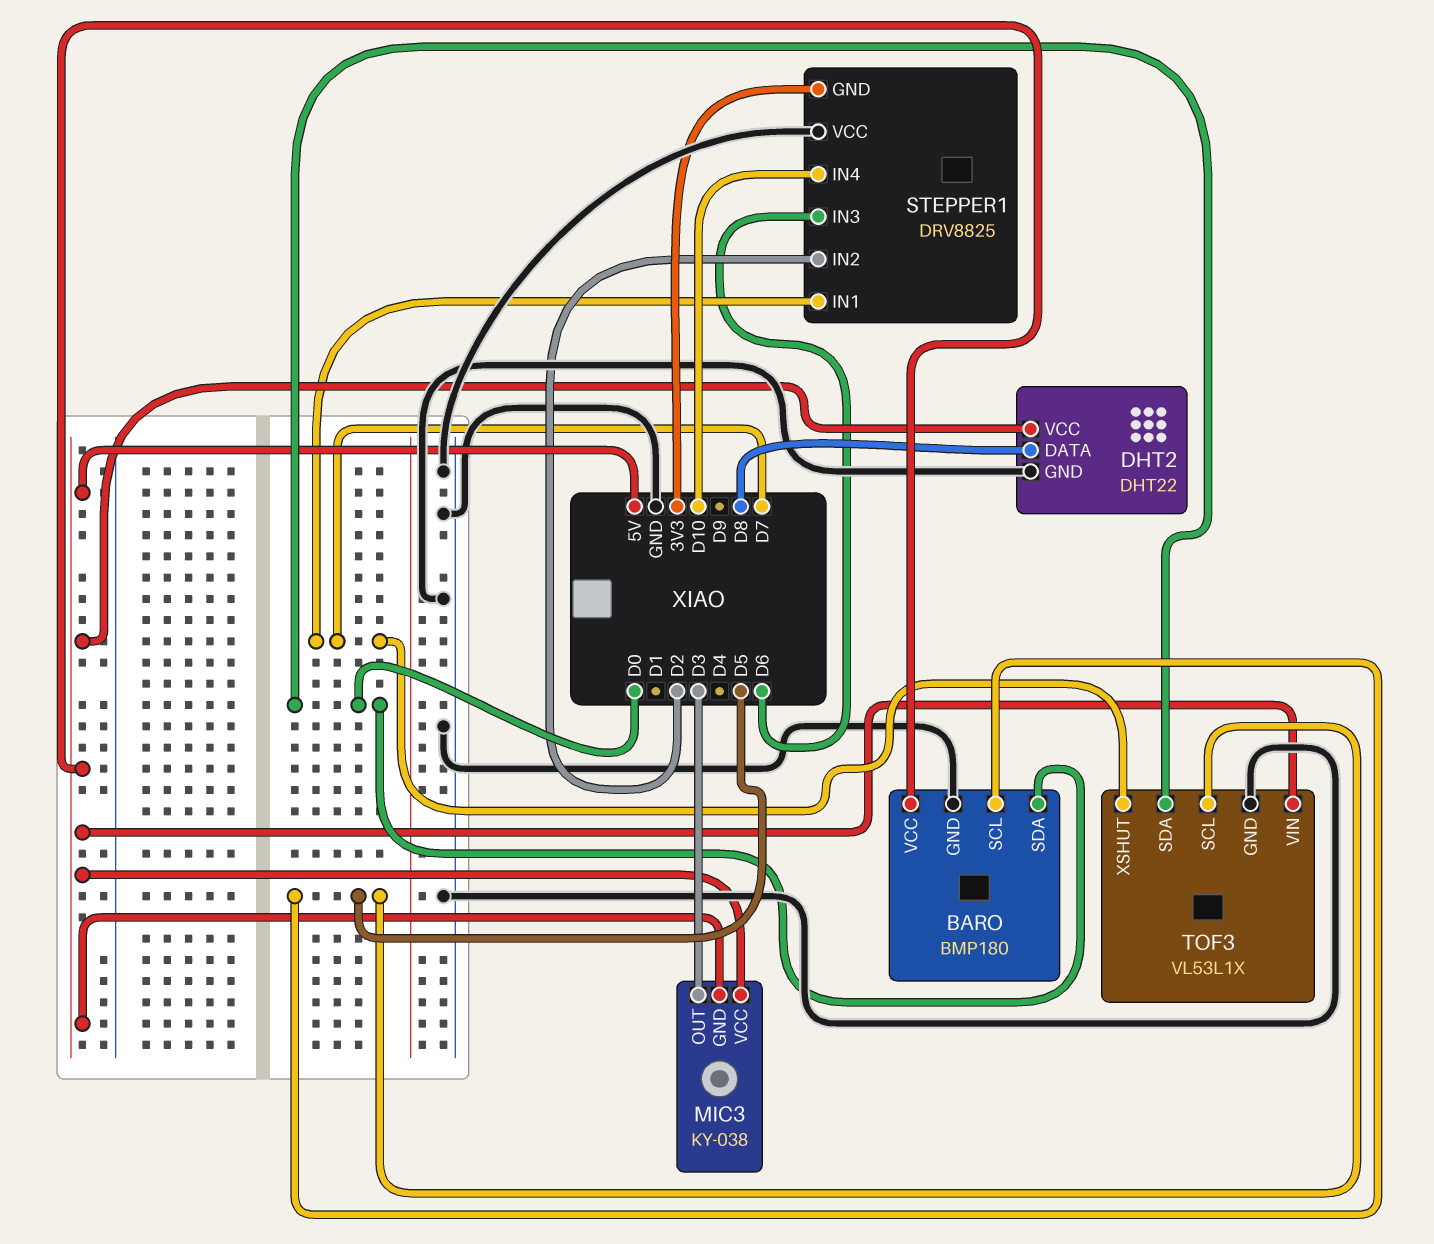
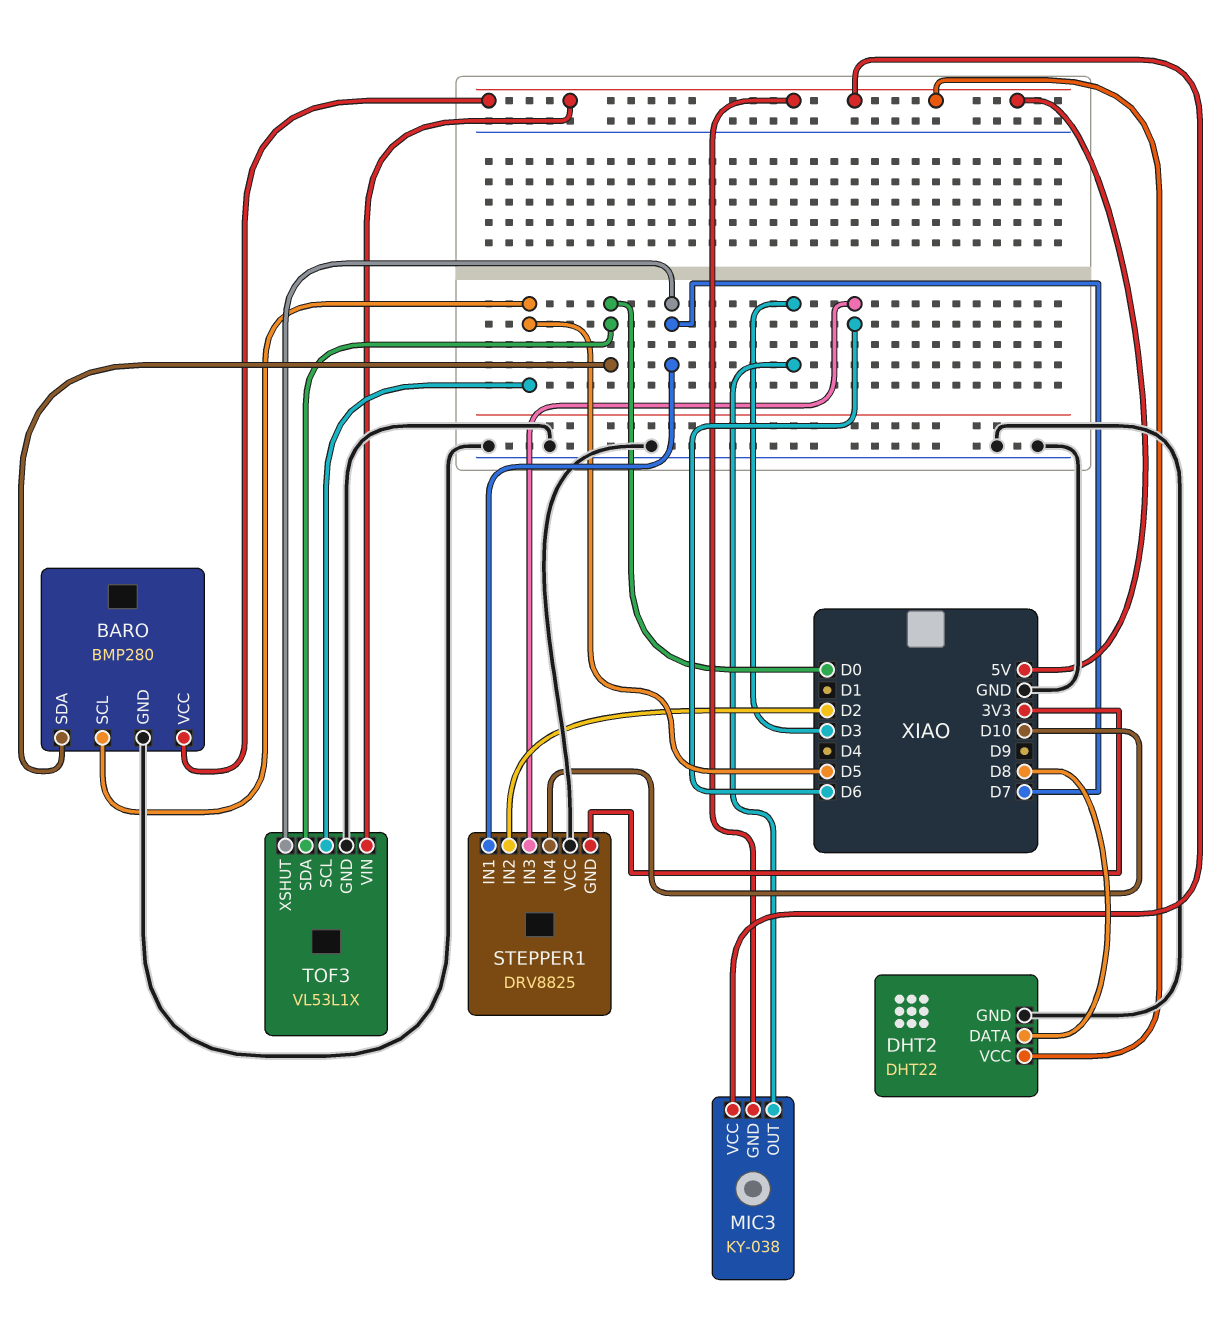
BARO: BMP180 -> BMP280

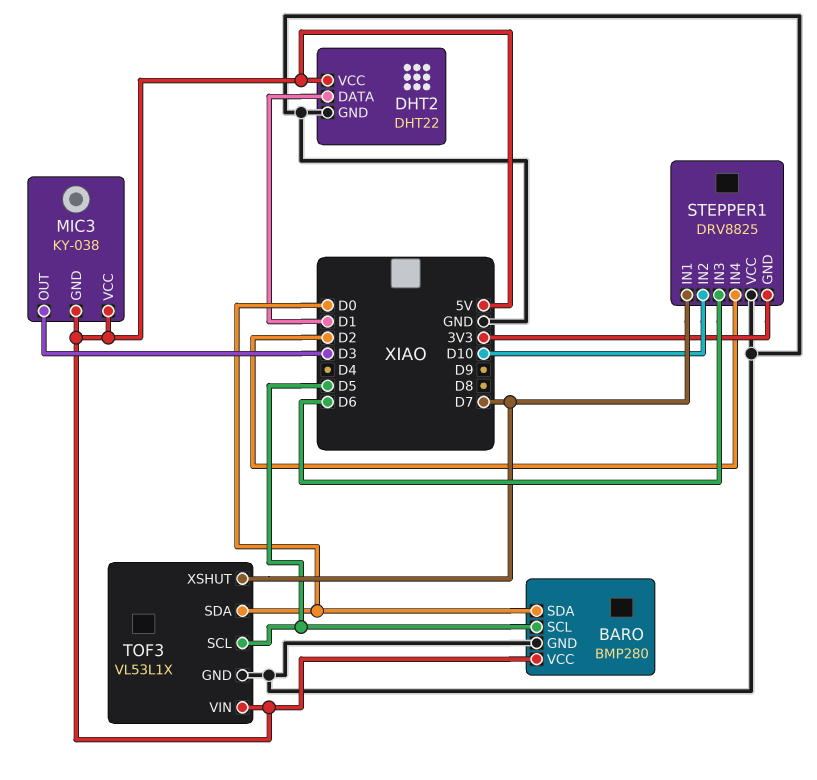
DHT2 pin DATA: D8 -> D1
STEPPER1 pin IN2: D2 -> D10
STEPPER1 pin IN4: D10 -> D2

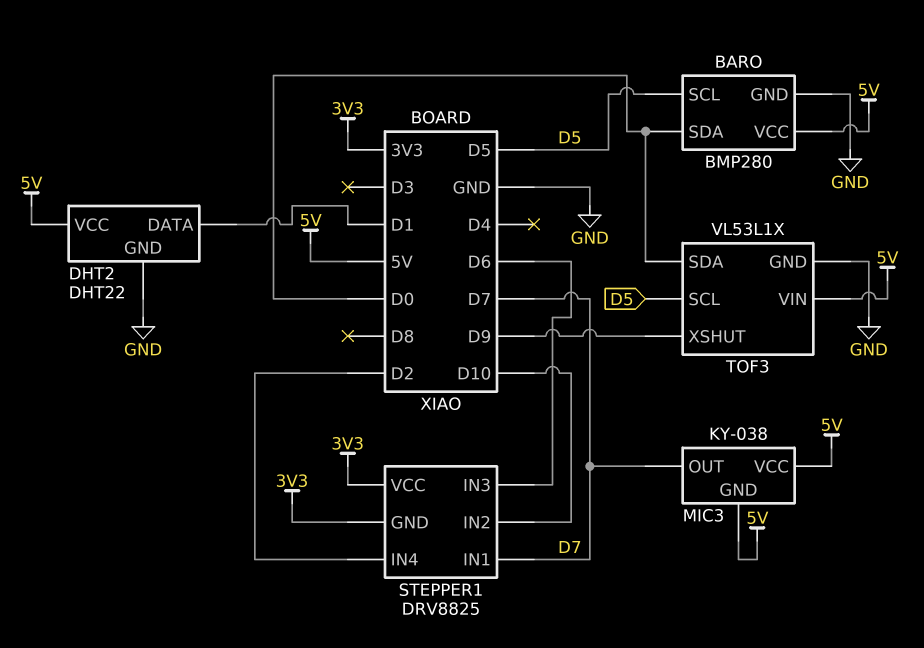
MIC3 pin OUT: D3 -> D7
STEPPER1 pin VCC: GND -> 3V3
TOF3 pin XSHUT: D7 -> D9

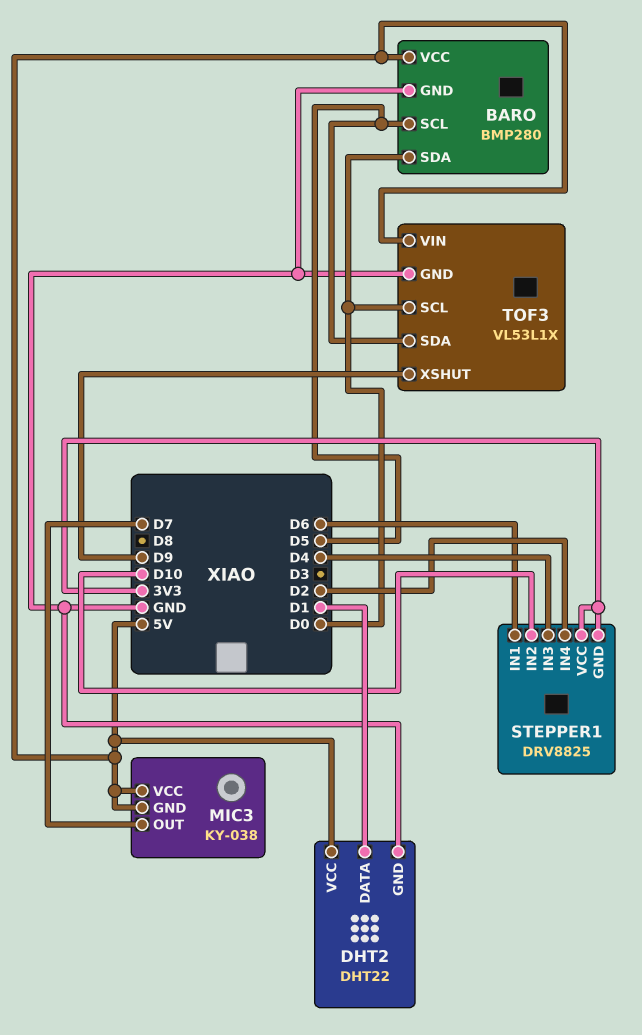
STEPPER1 pin IN1: D7 -> D6
STEPPER1 pin IN3: D6 -> D4
TOF3 pin SCL: D5 -> D0
TOF3 pin SDA: D0 -> D5

